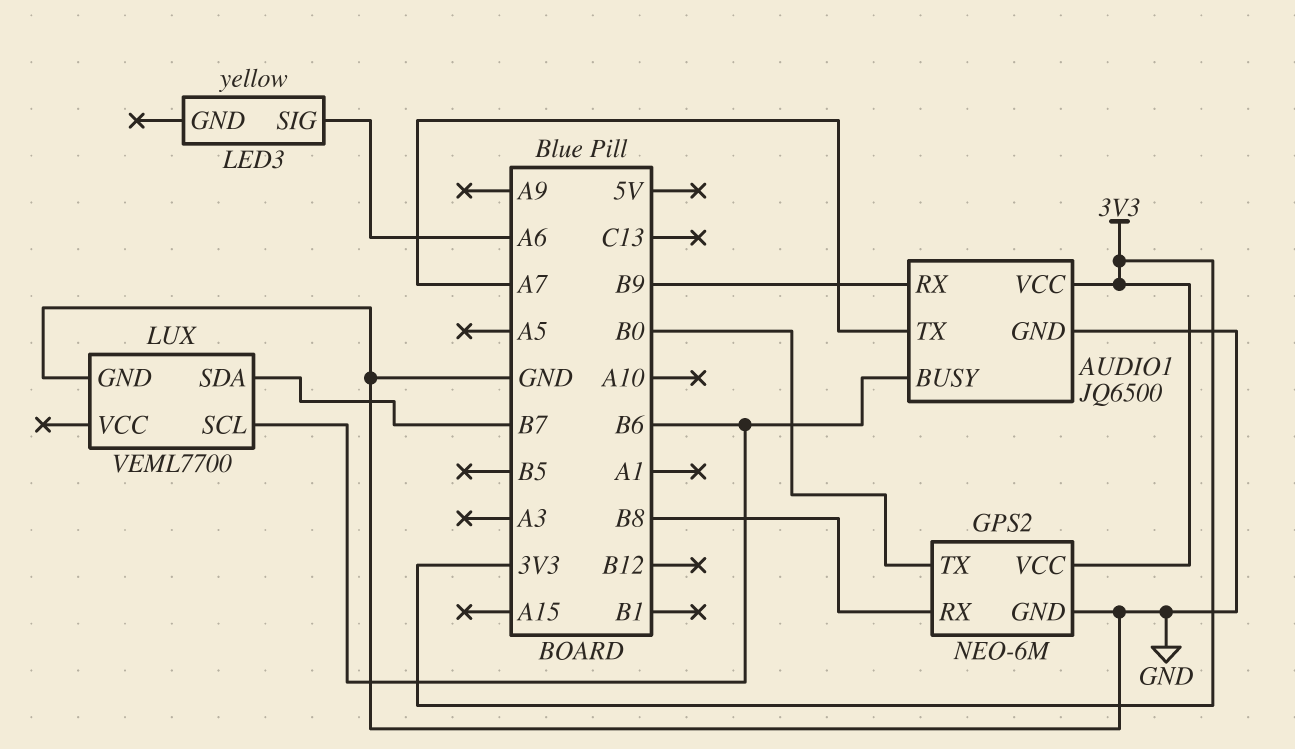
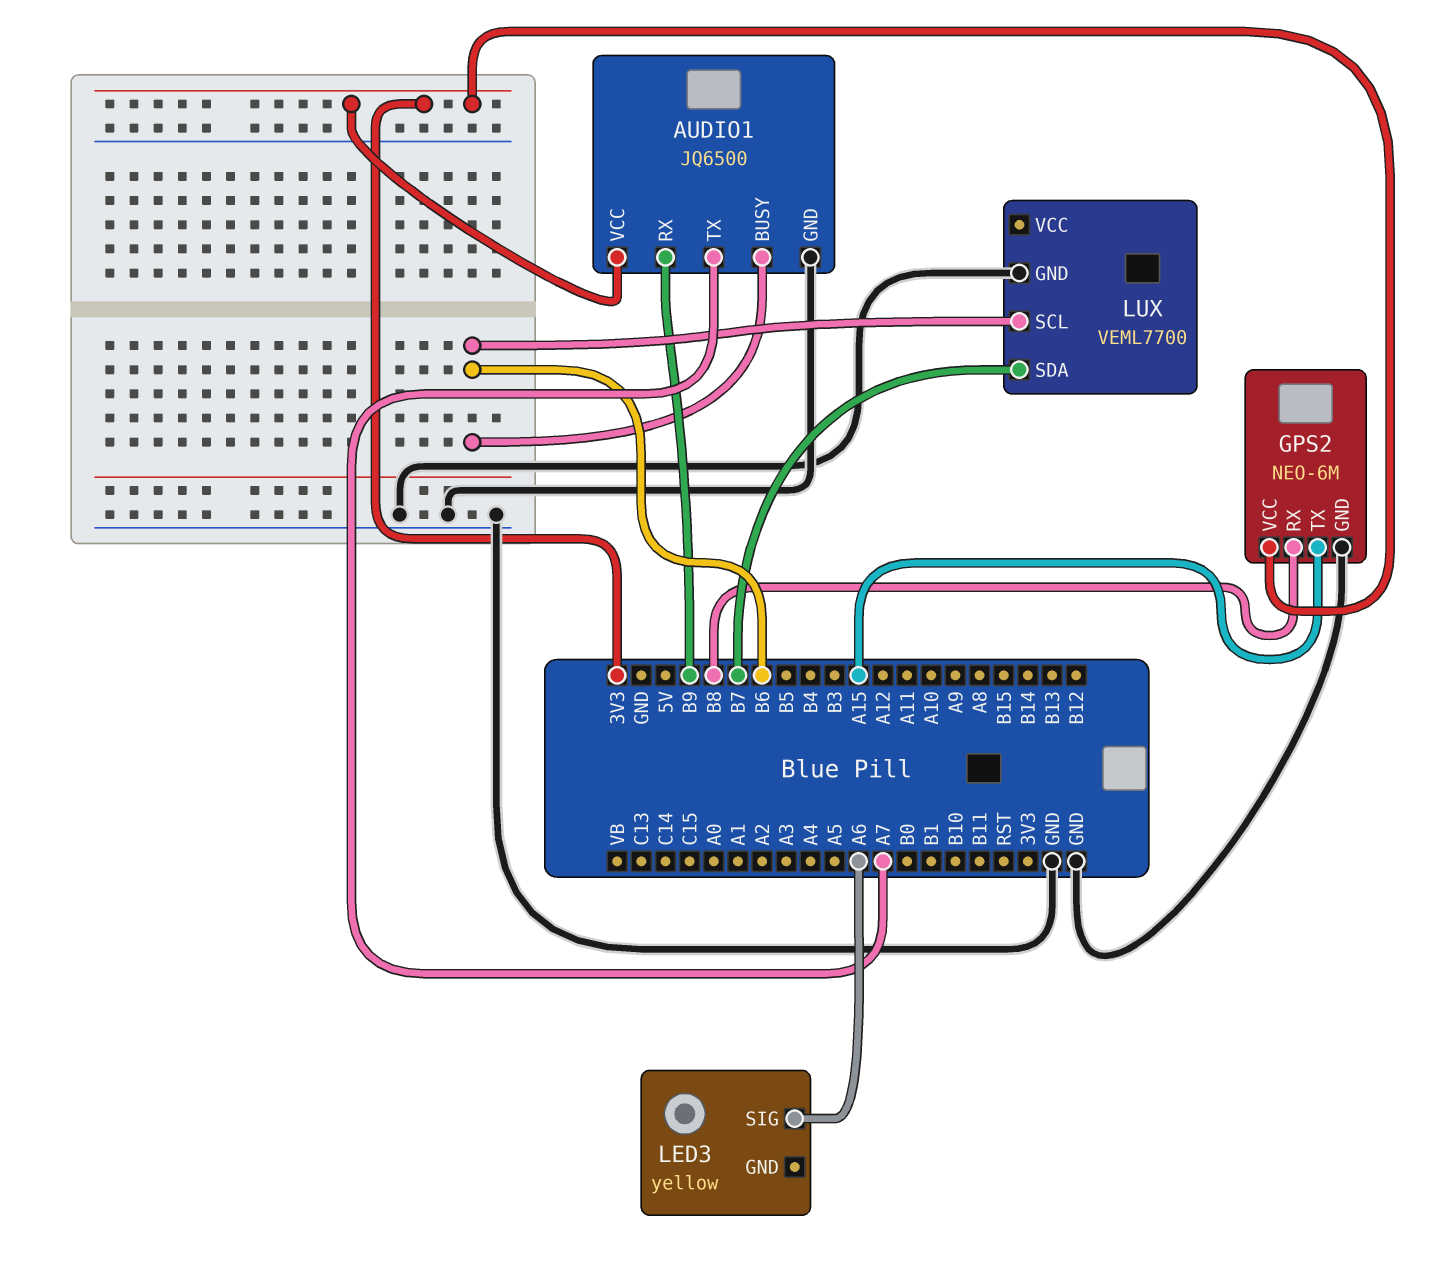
GPS2 pin TX: B0 -> A15

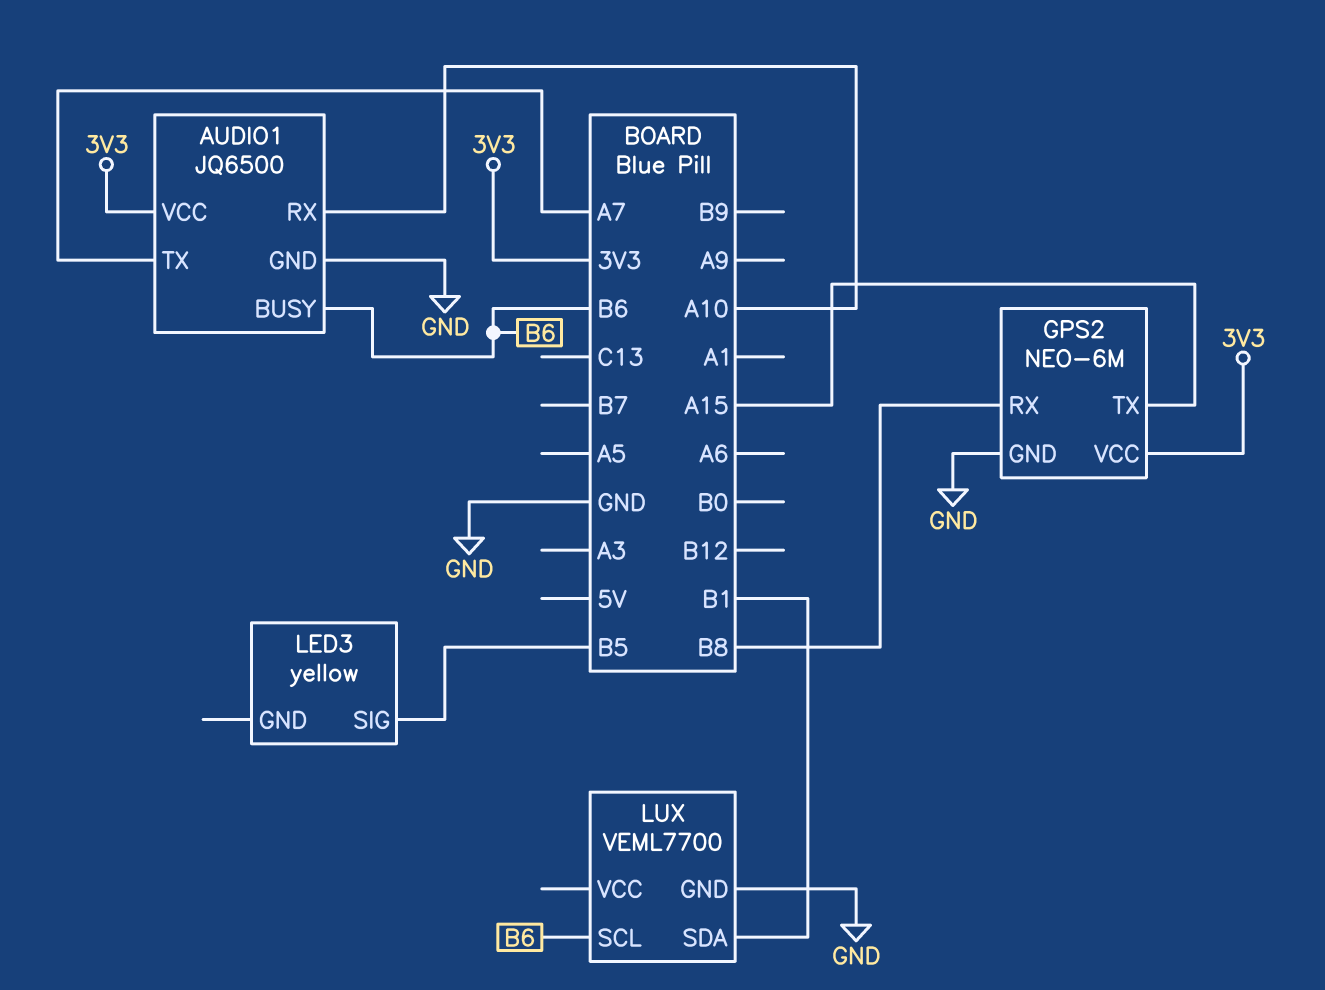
AUDIO1 pin RX: B9 -> A10
LED3 pin SIG: A6 -> B5
LUX pin SDA: B7 -> B1

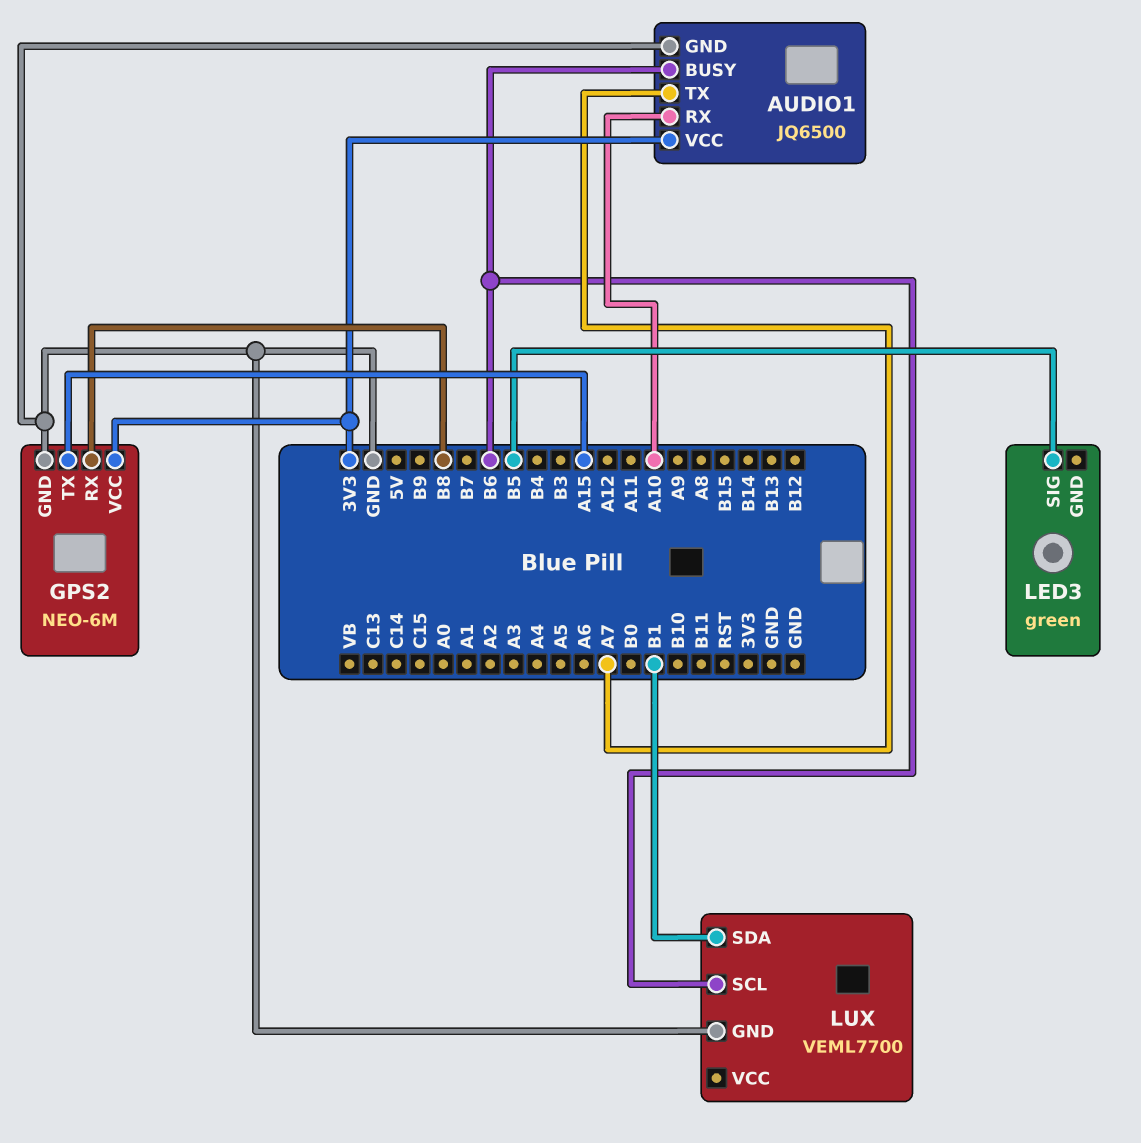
LED3: yellow -> green

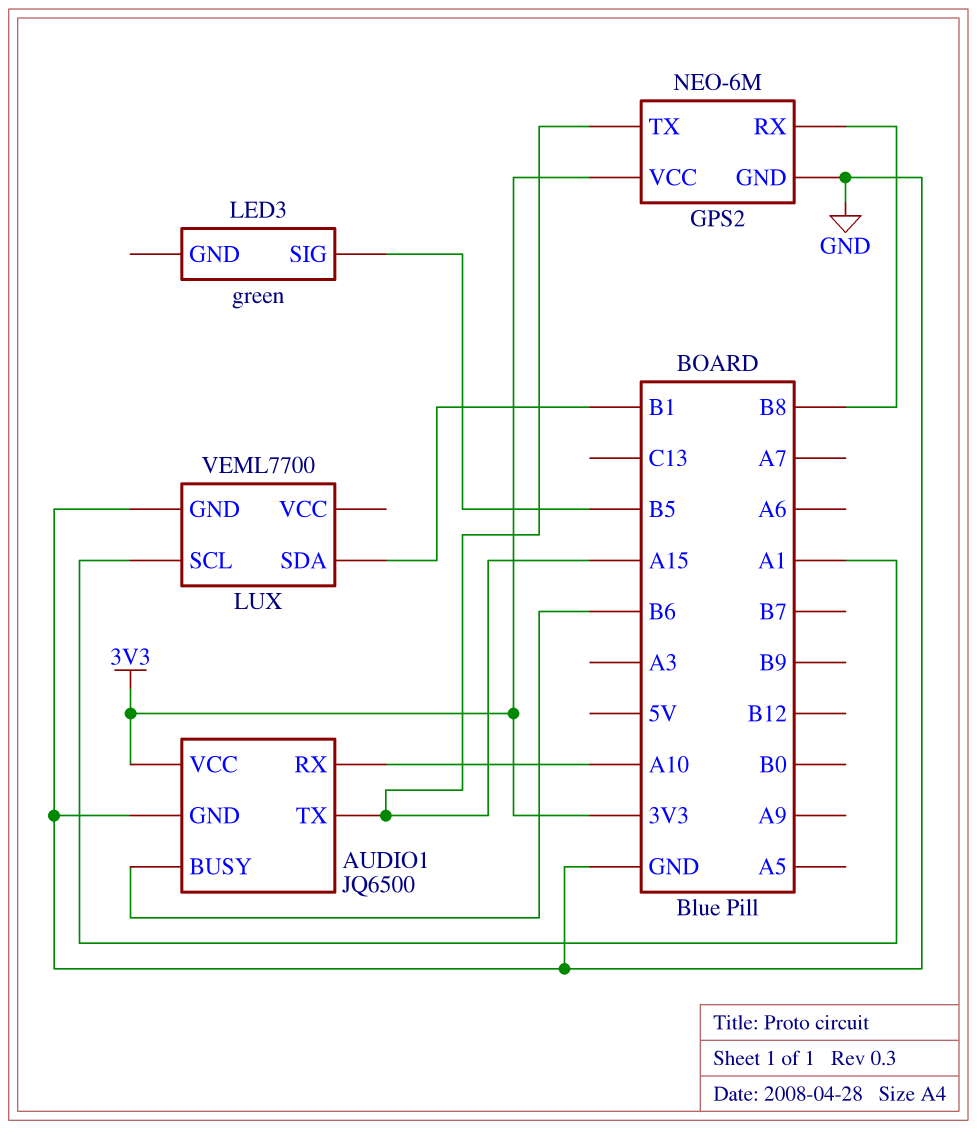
AUDIO1 pin TX: A7 -> A15
LUX pin SCL: B6 -> A1

